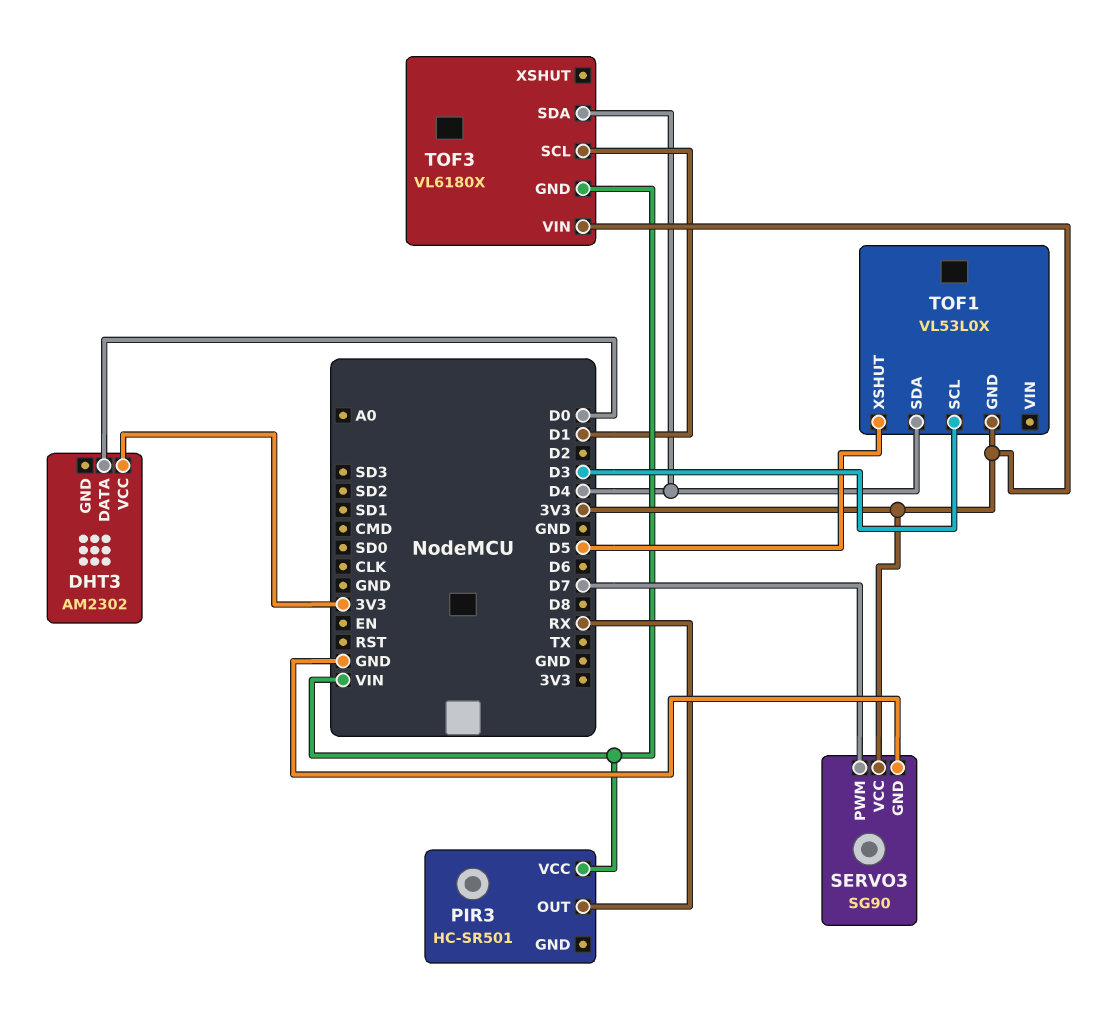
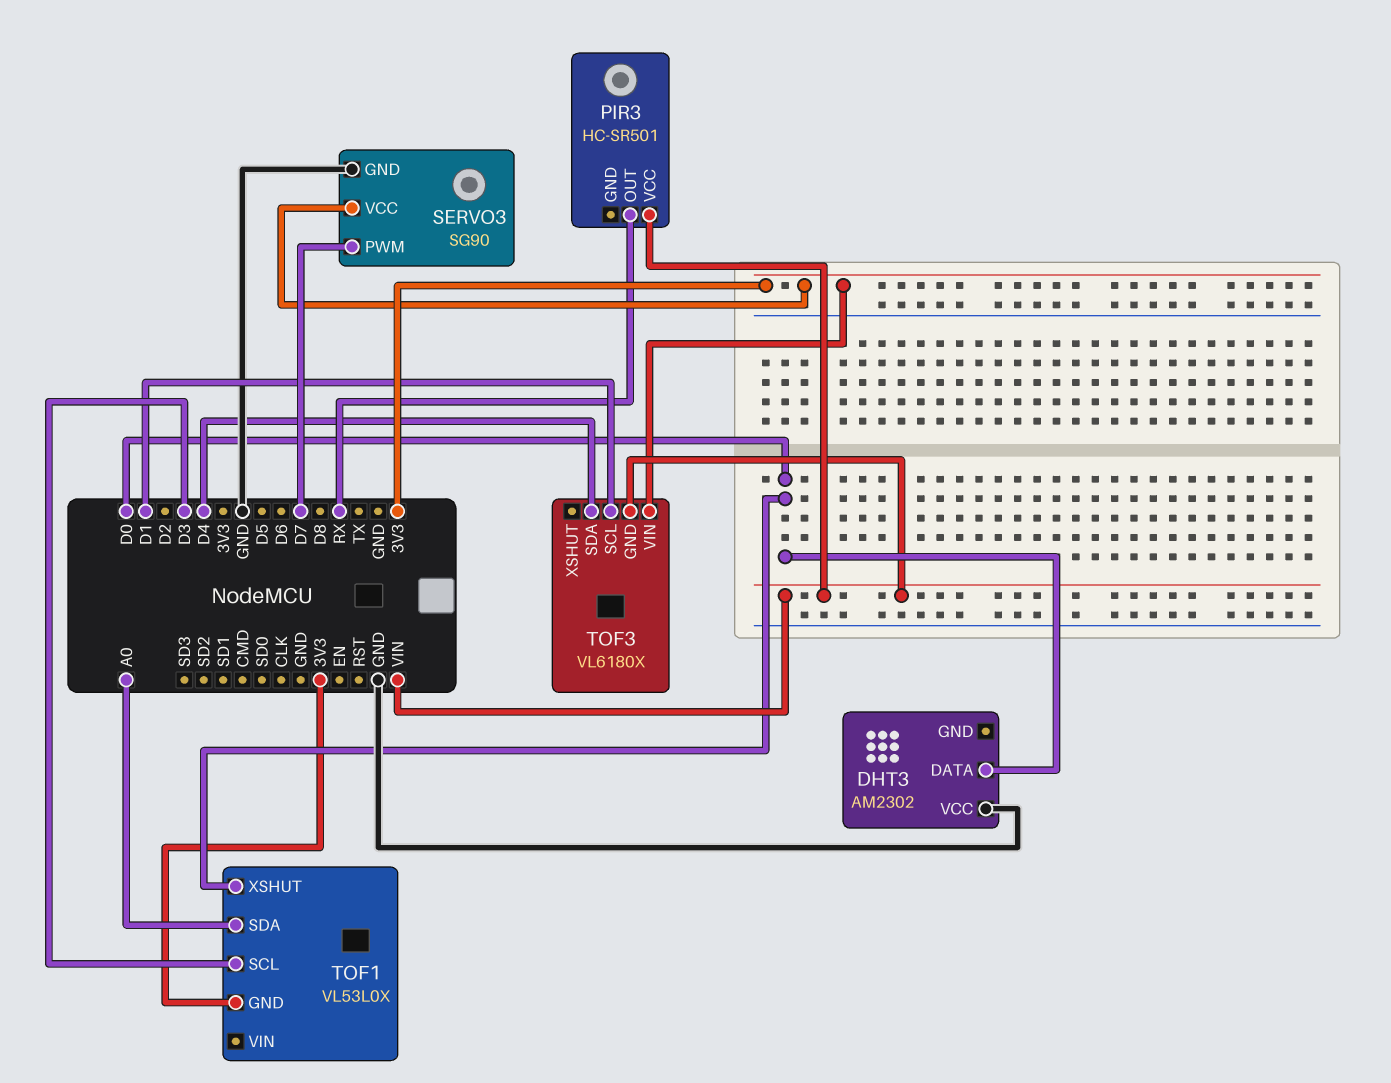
DHT3 pin VCC: 3V3 -> GND
TOF1 pin SDA: D4 -> A0
TOF1 pin XSHUT: D5 -> D0

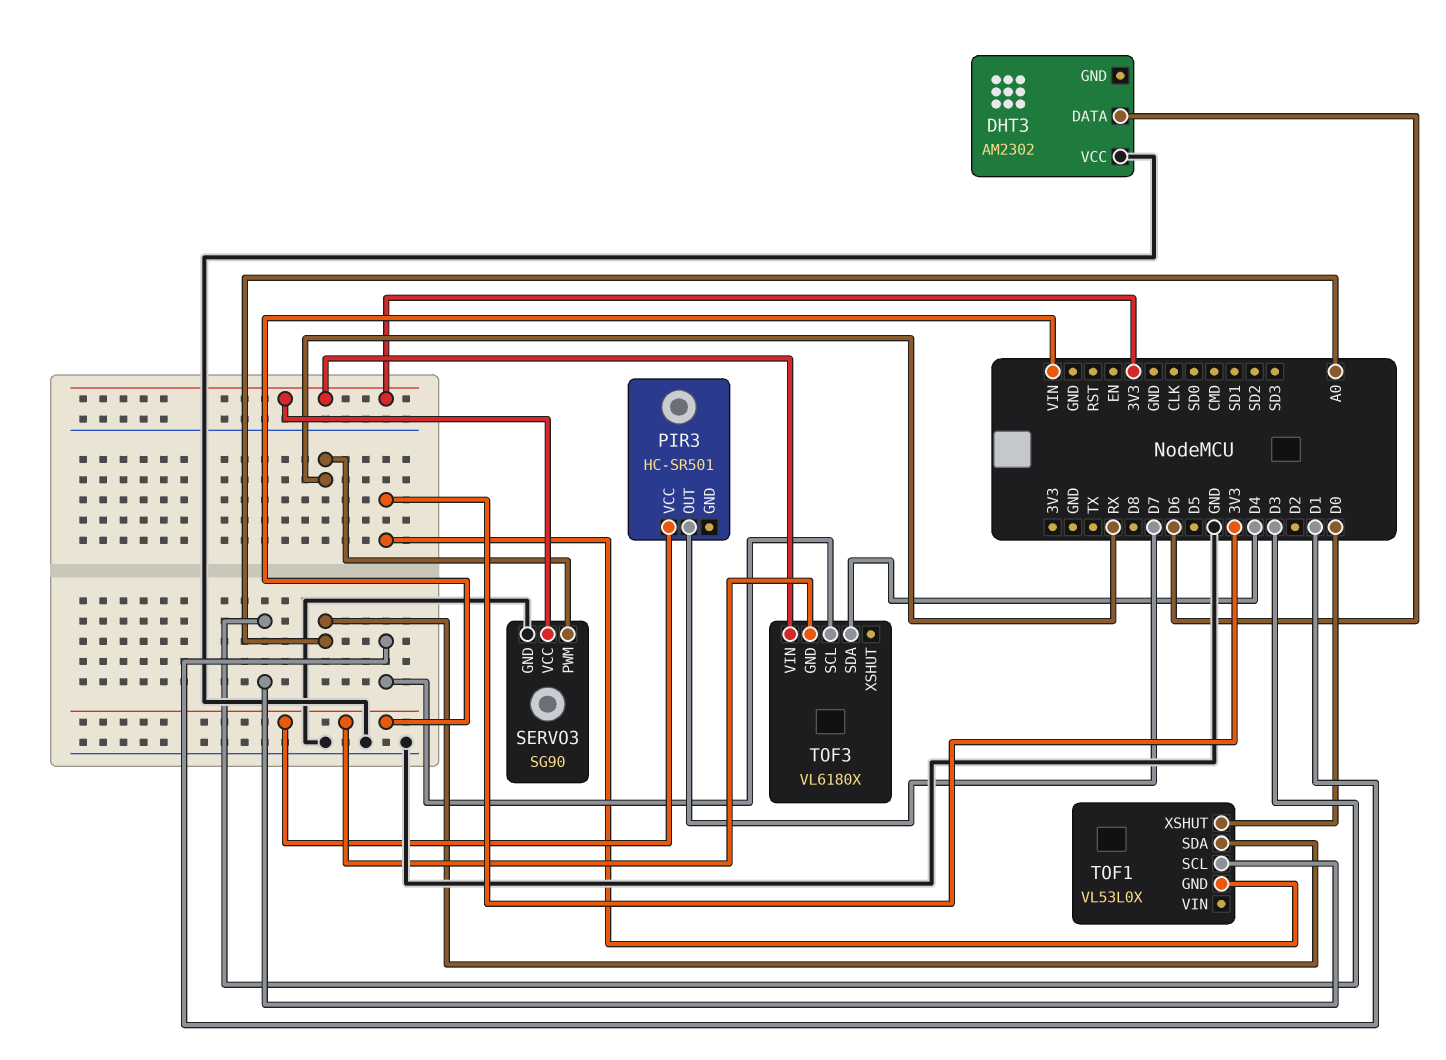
DHT3 pin DATA: D0 -> D6
PIR3 pin OUT: RX -> D7
SERVO3 pin PWM: D7 -> RX

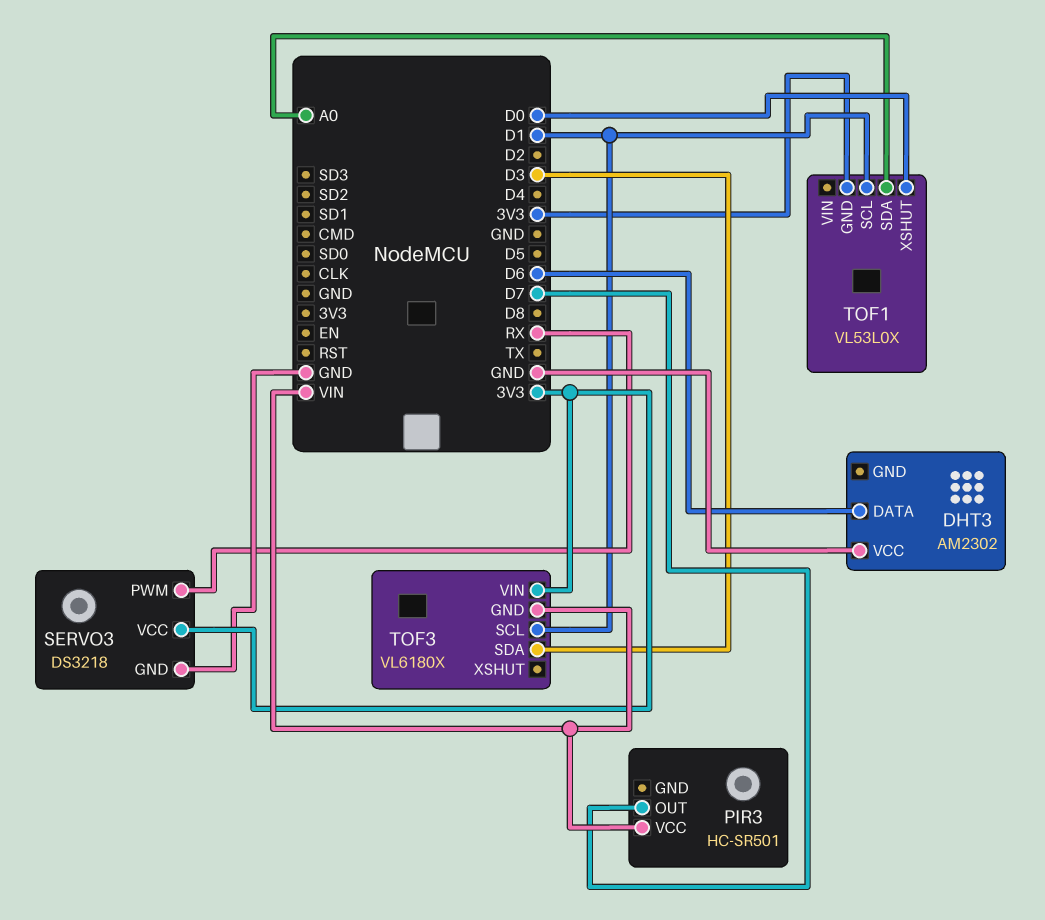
SERVO3: SG90 -> DS3218
TOF1 pin SCL: D3 -> D1
TOF3 pin SDA: D4 -> D3

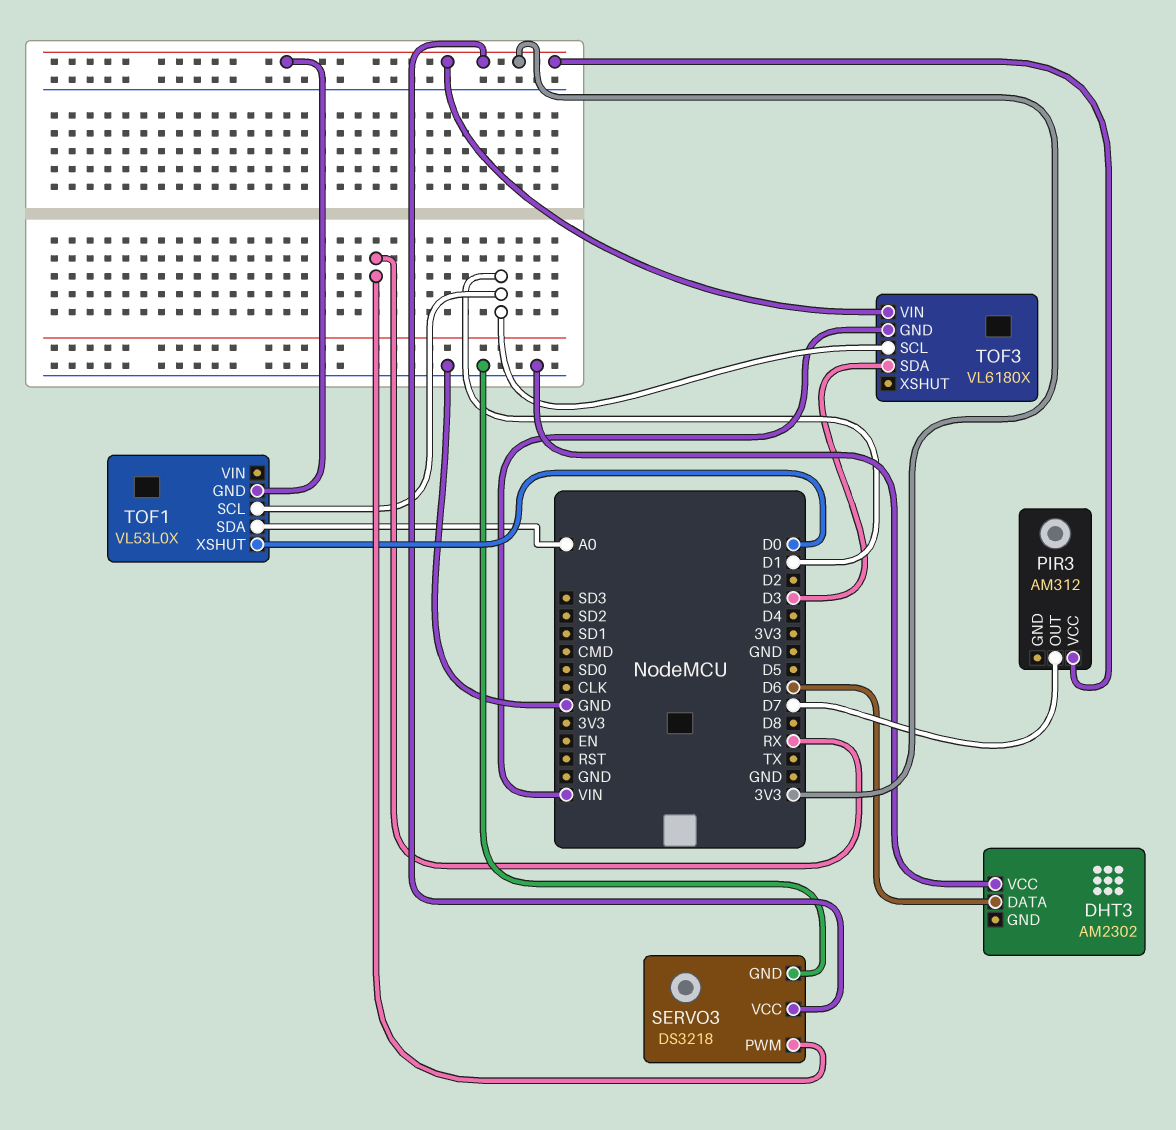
PIR3: HC-SR501 -> AM312
PIR3 pin VCC: VIN -> 3V3

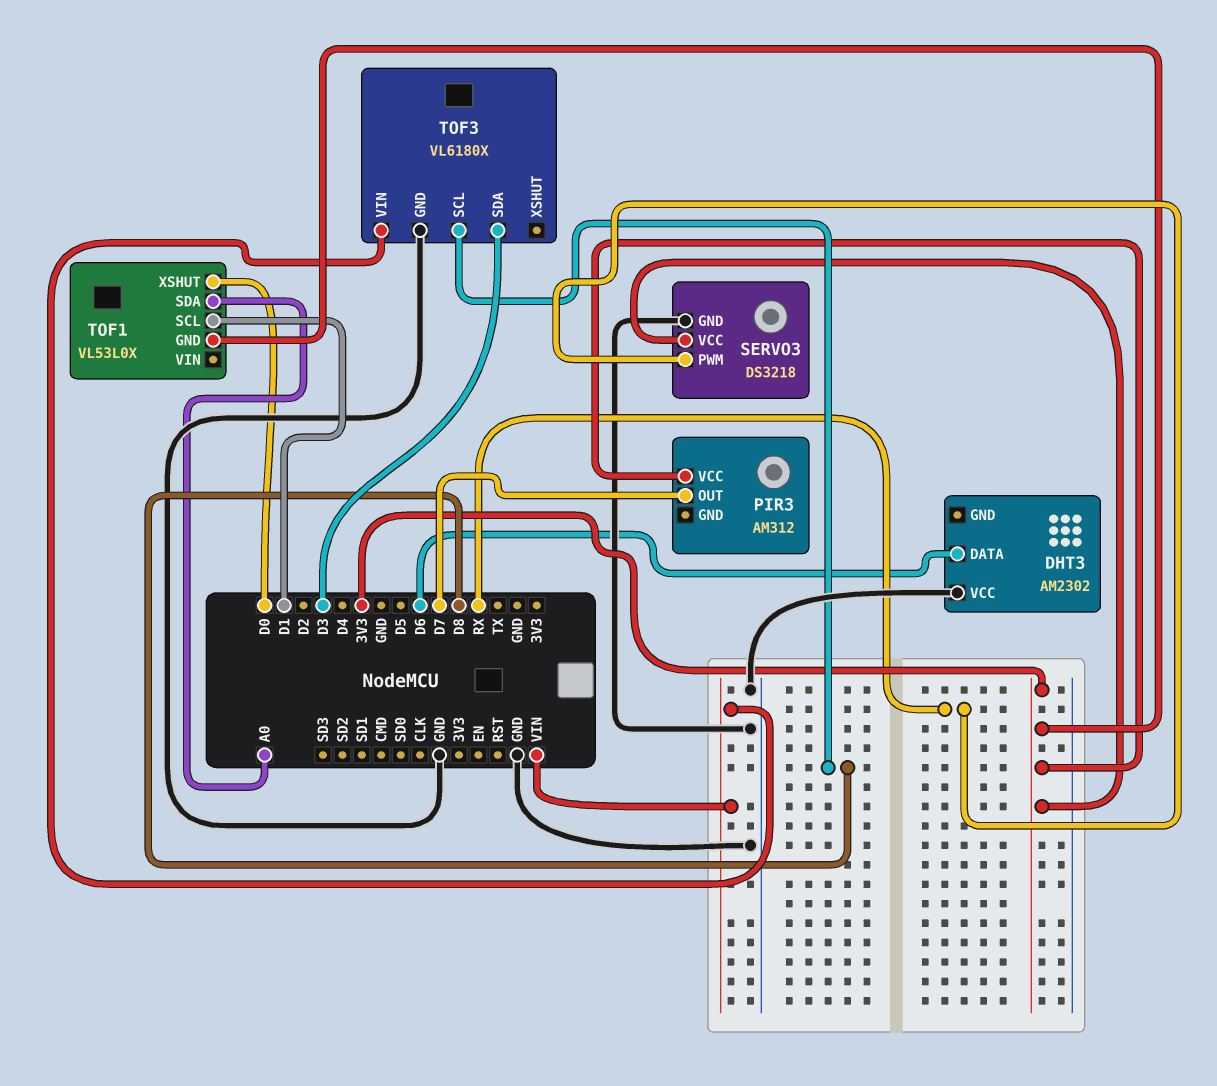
TOF3 pin GND: VIN -> GND
TOF3 pin SCL: D1 -> D8
TOF3 pin VIN: 3V3 -> VIN

